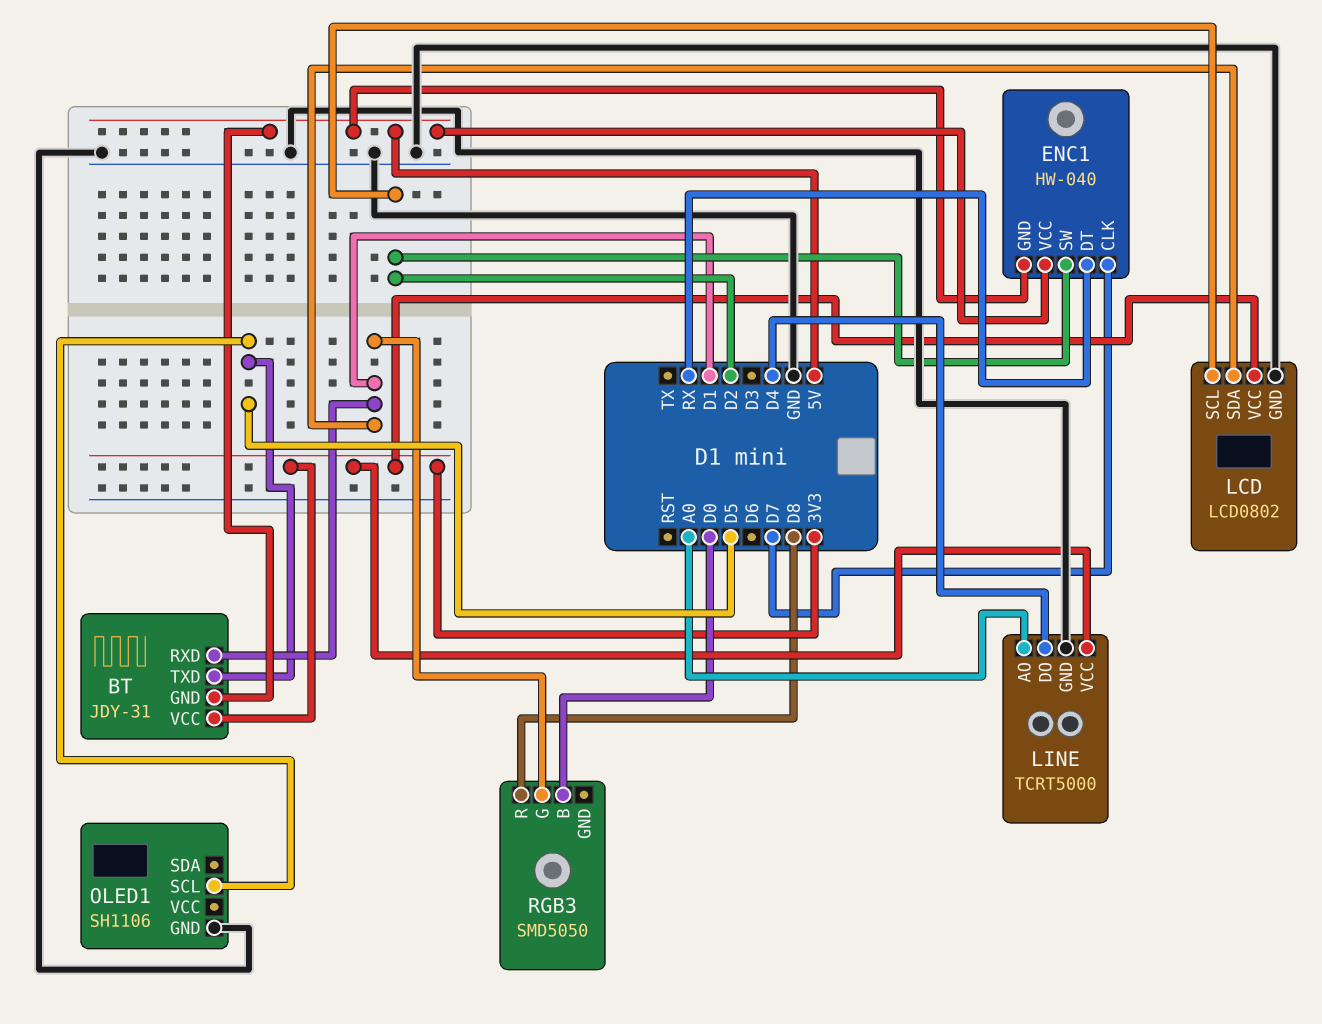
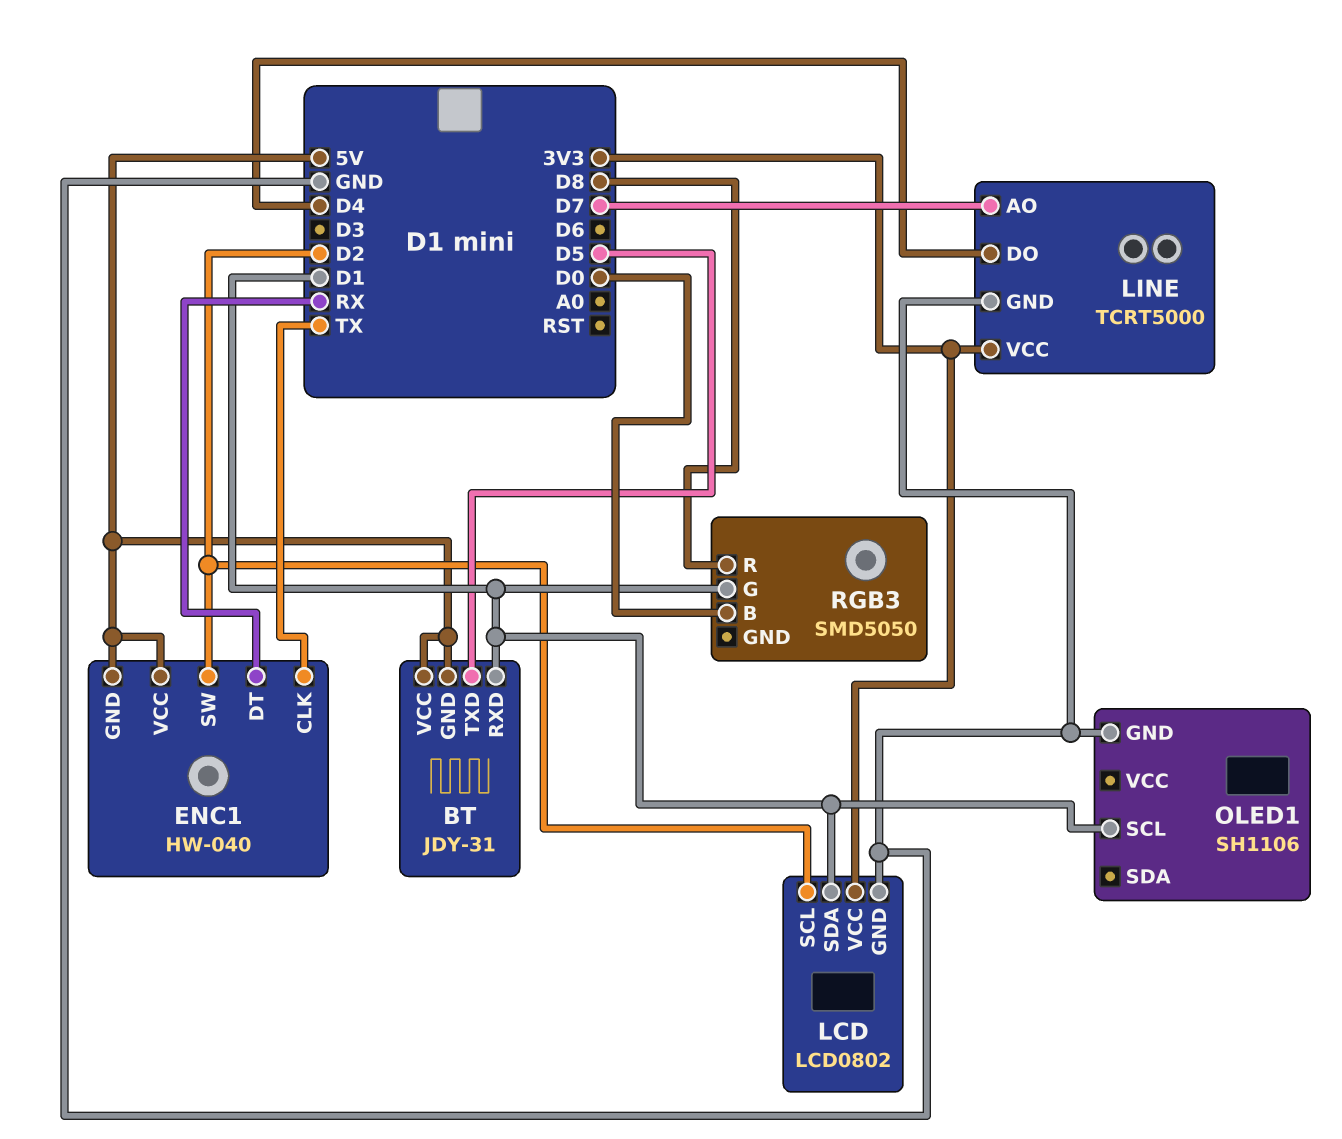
BT pin VCC: 3V3 -> 5V
ENC1 pin CLK: D7 -> TX
LINE pin AO: A0 -> D7
OLED1 pin SCL: D5 -> D1

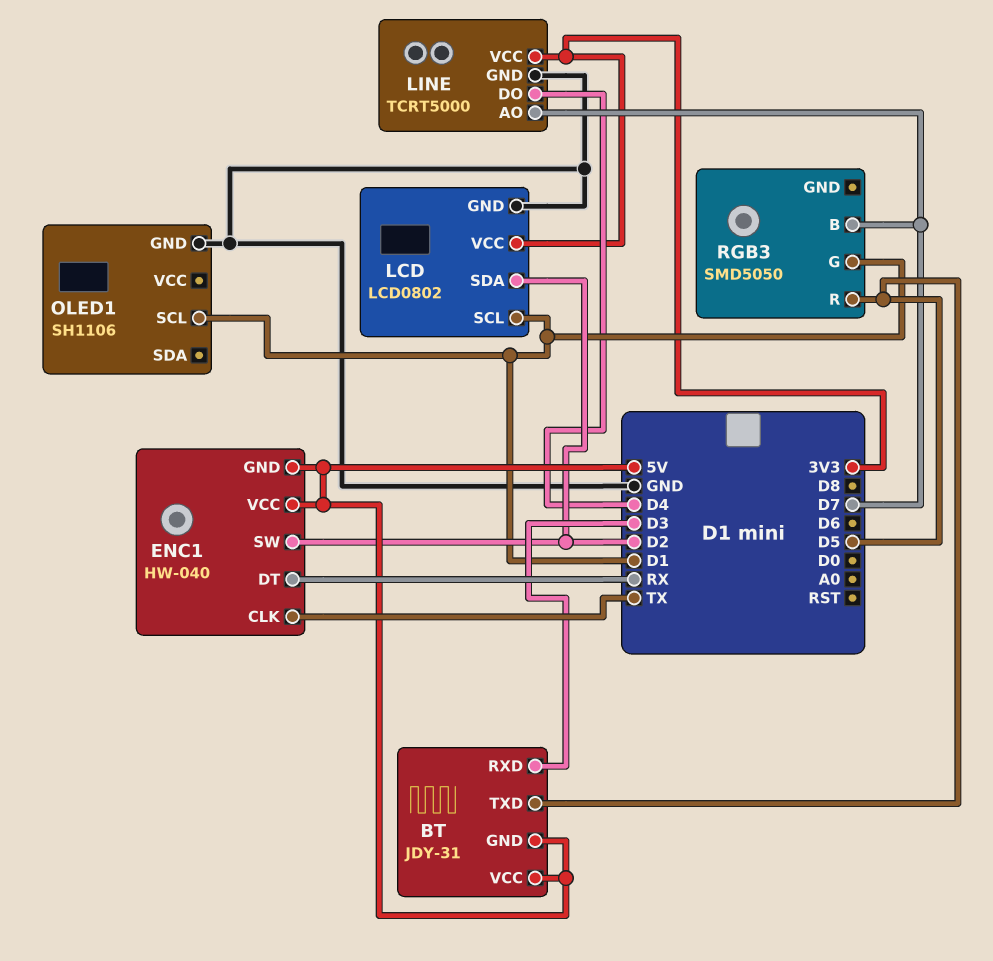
BT pin RXD: D1 -> D3
LCD pin SCL: D2 -> D1
LCD pin SDA: D1 -> D2
RGB3 pin B: D0 -> D7
RGB3 pin R: D8 -> D5

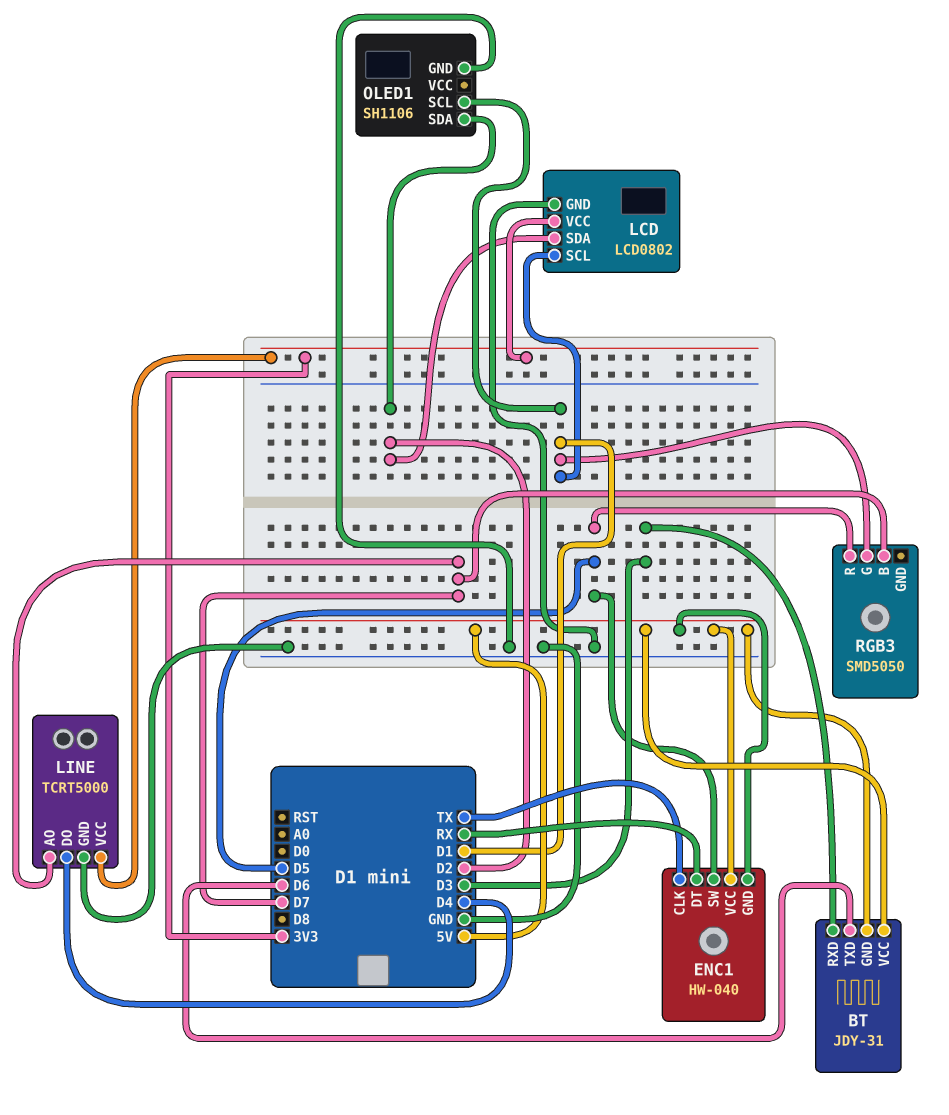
BT pin TXD: D5 -> D6
ENC1 pin SW: D2 -> D5
OLED1 pin SDA: none -> D2

